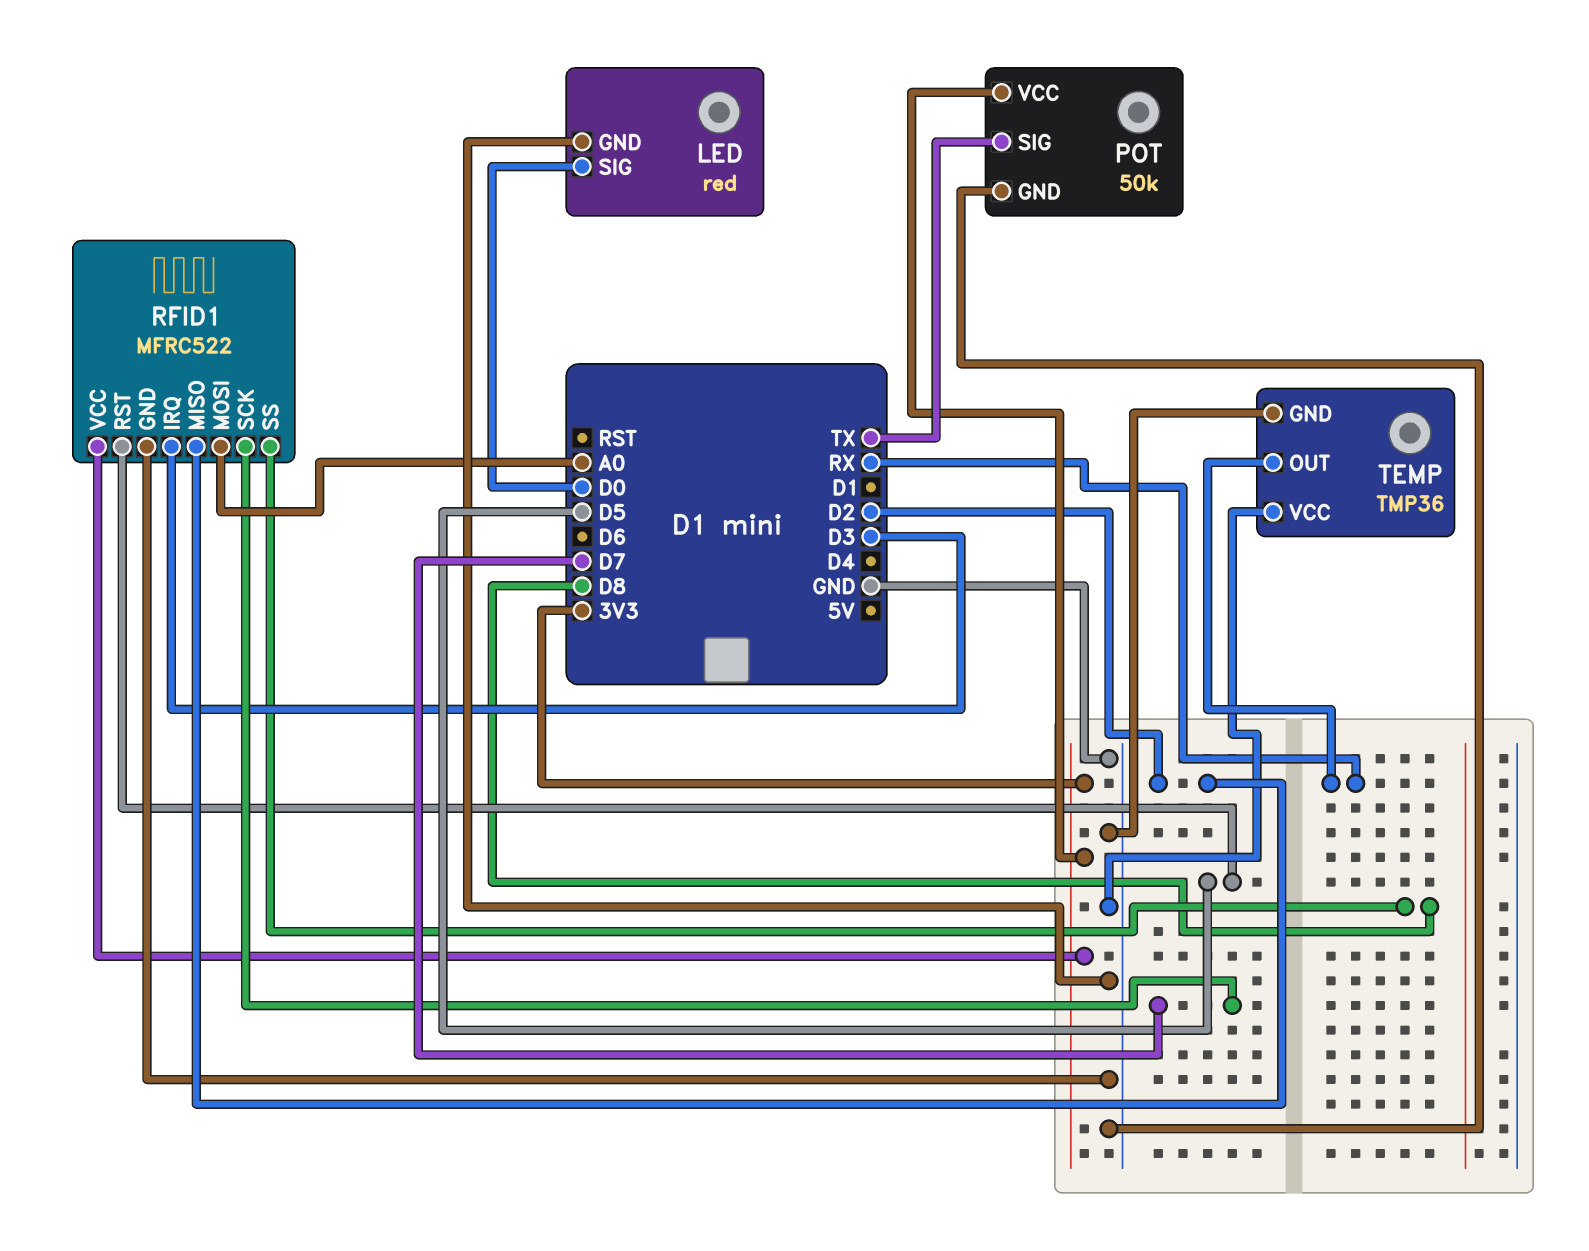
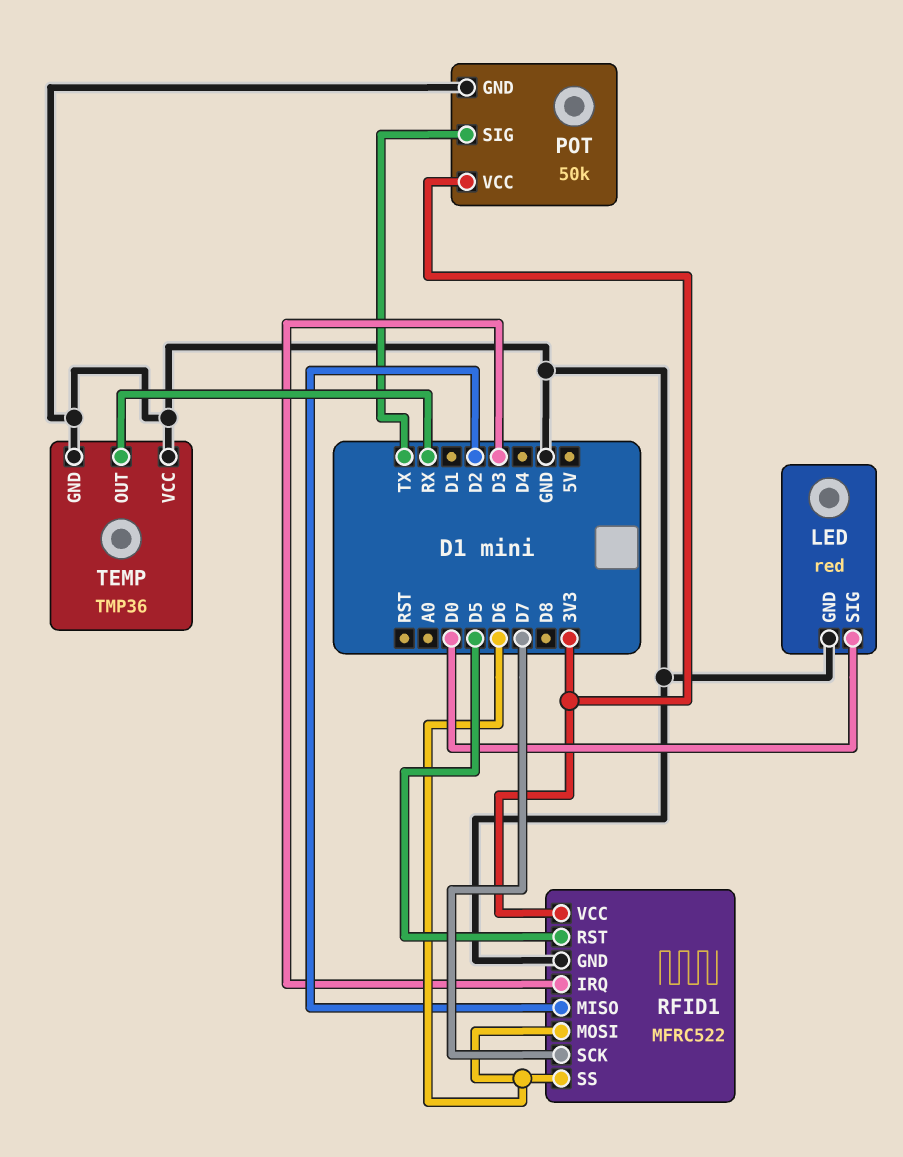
RFID1 pin MOSI: A0 -> D6
RFID1 pin SS: D8 -> D6

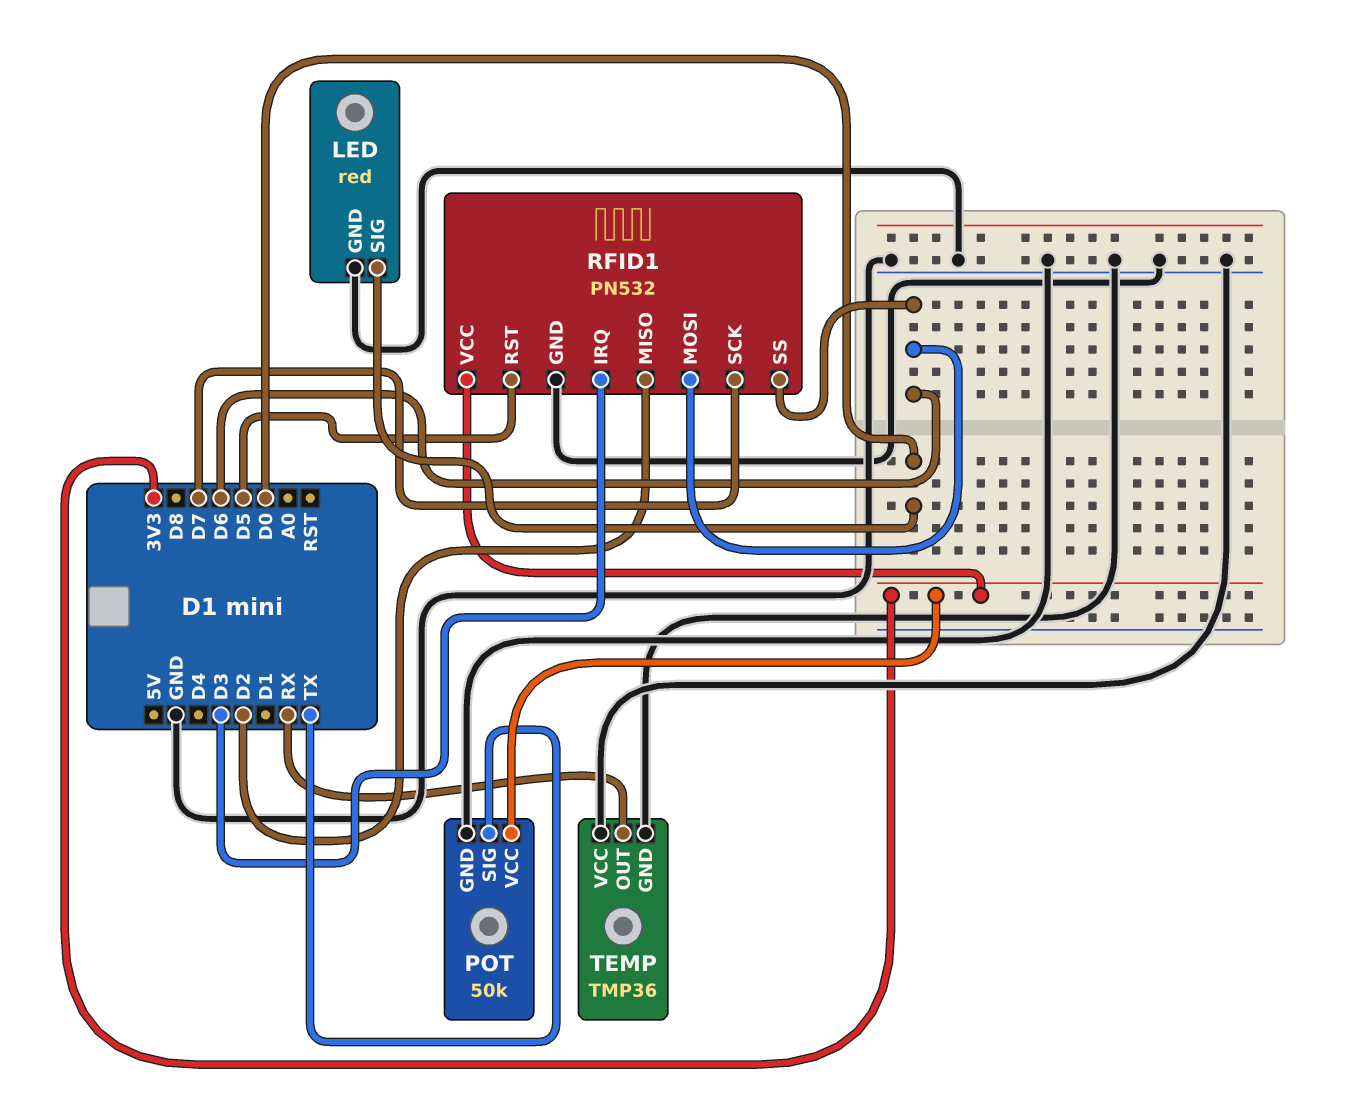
RFID1: MFRC522 -> PN532

